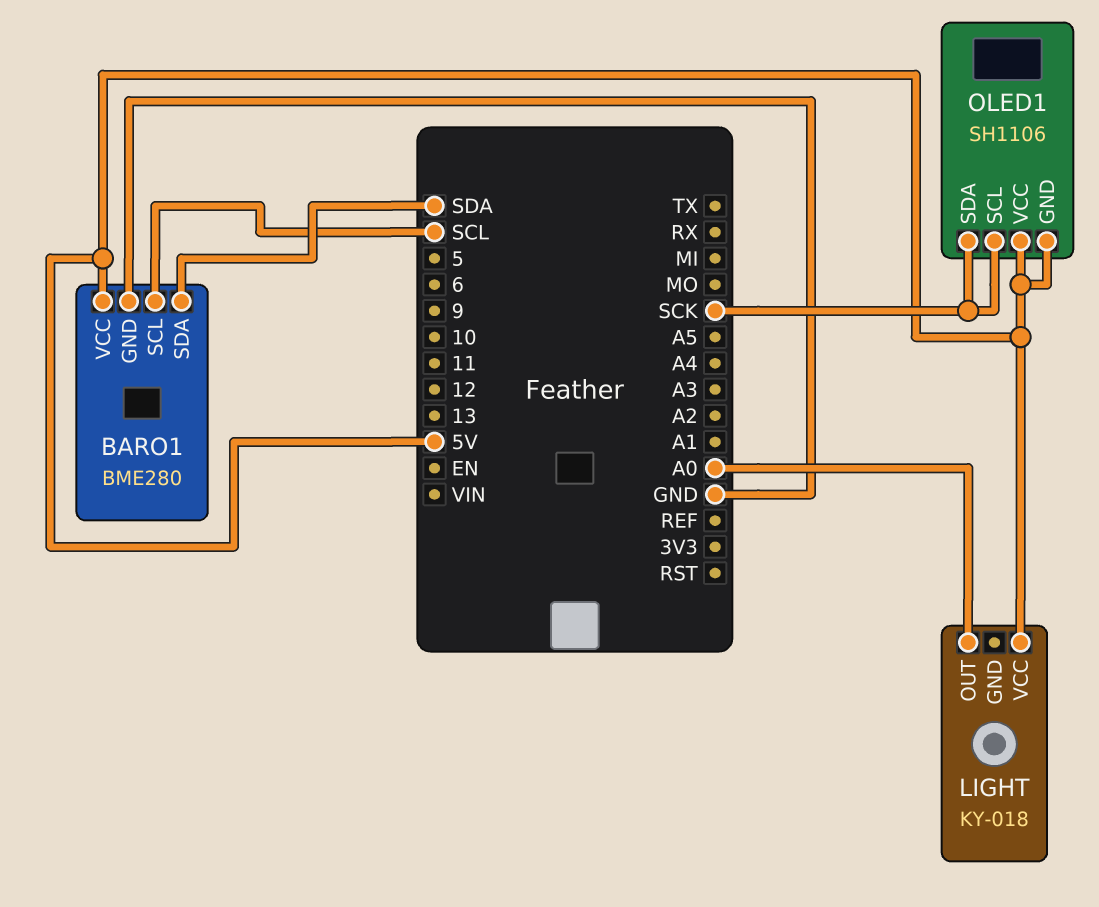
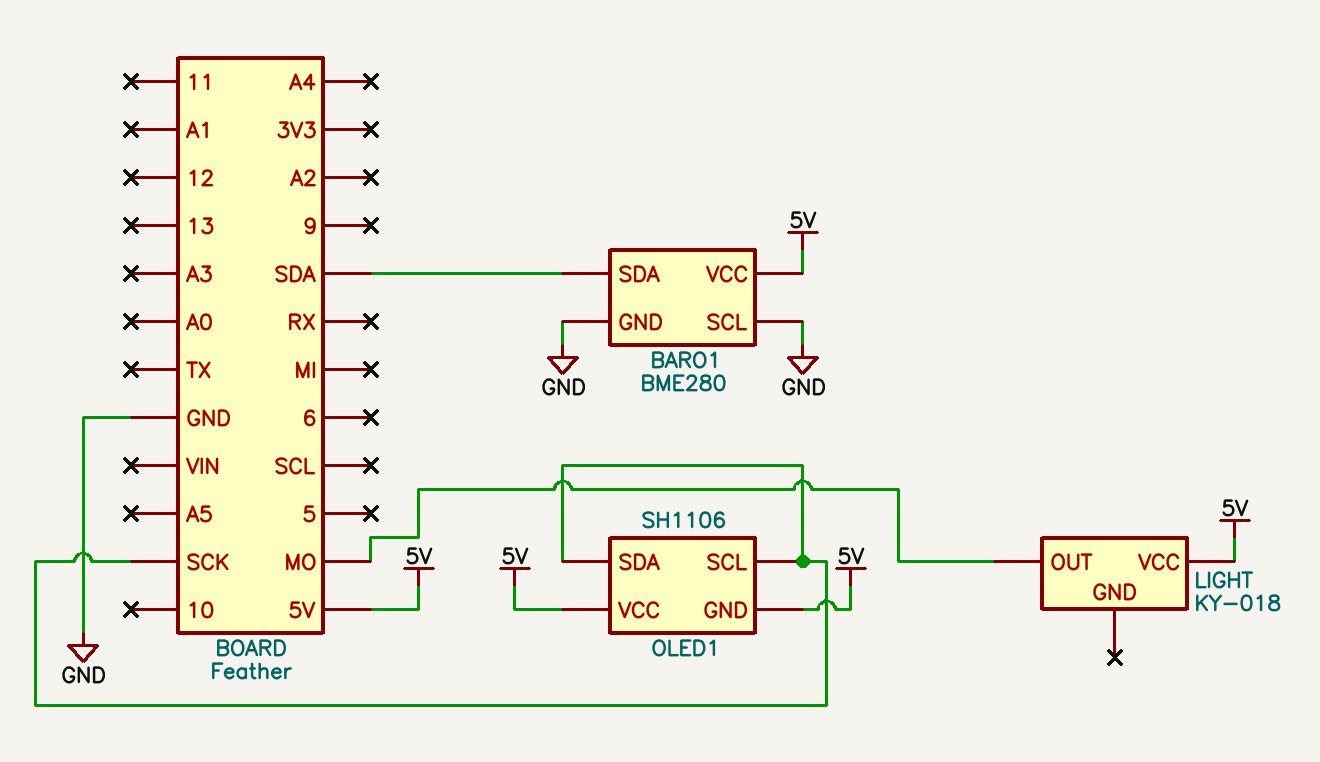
BARO1 pin SCL: SCL -> GND
LIGHT pin OUT: A0 -> MO

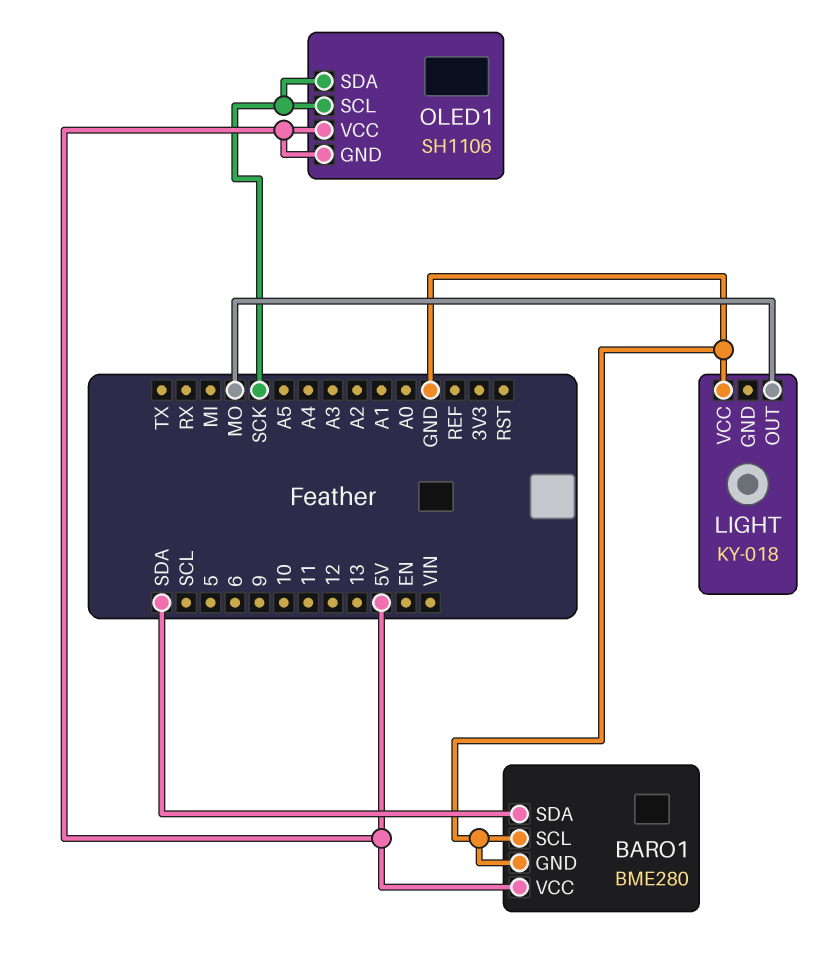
LIGHT pin VCC: 5V -> GND

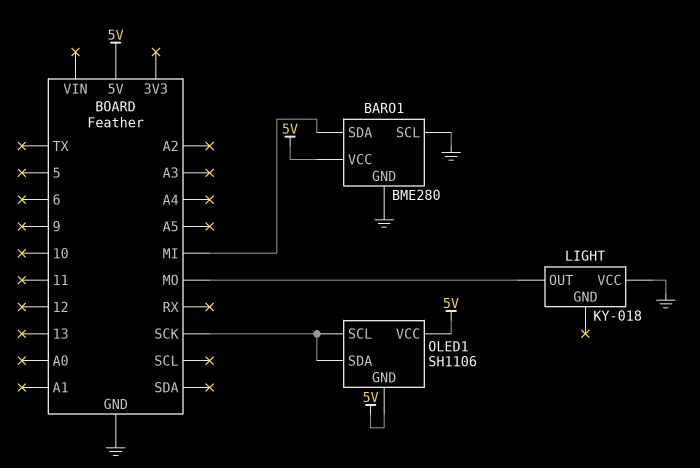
BARO1 pin SDA: SDA -> MI

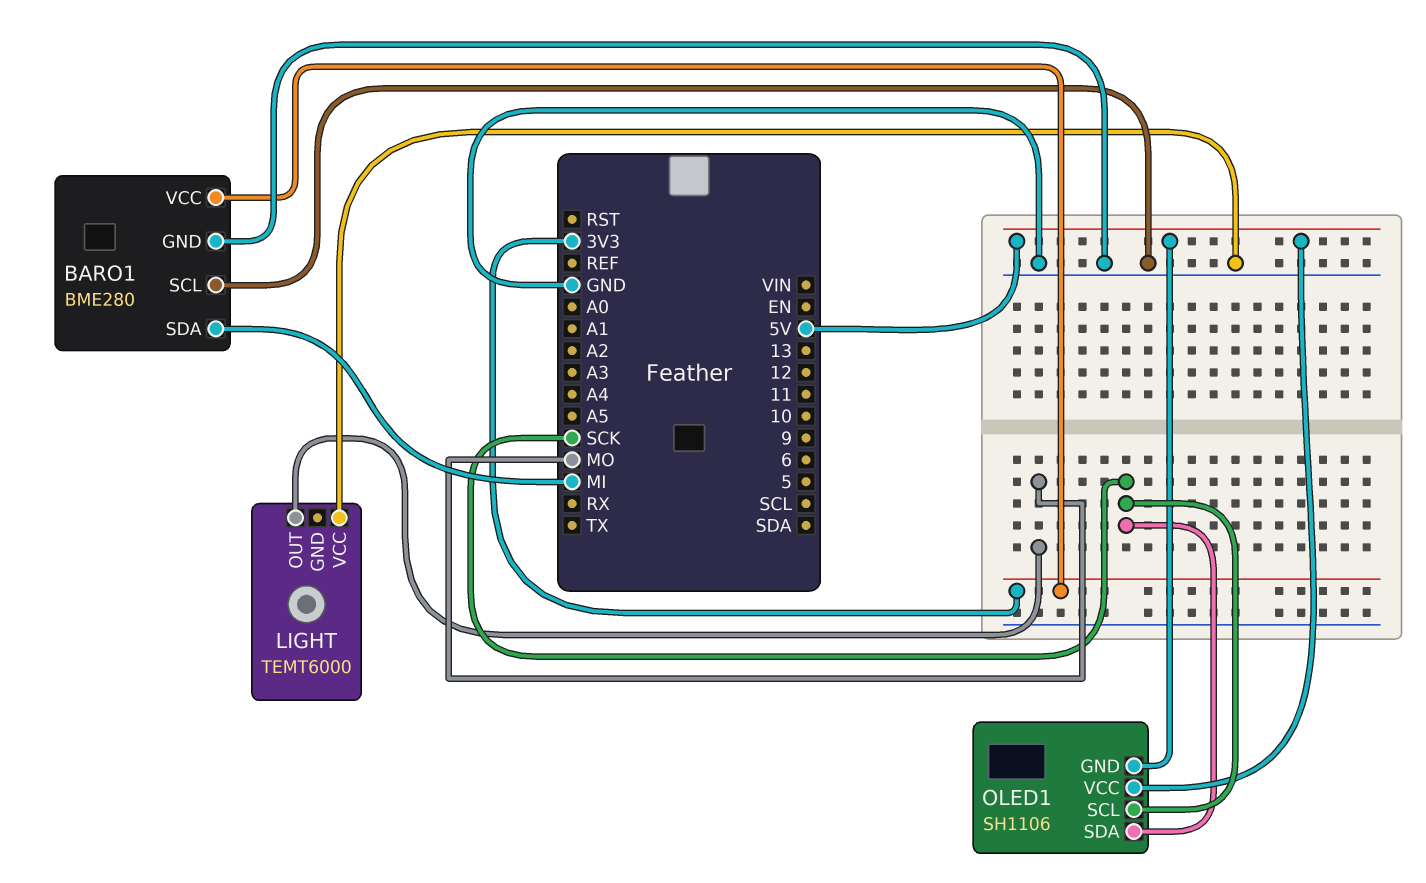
BARO1 pin VCC: 5V -> 3V3
LIGHT: KY-018 -> TEMT6000

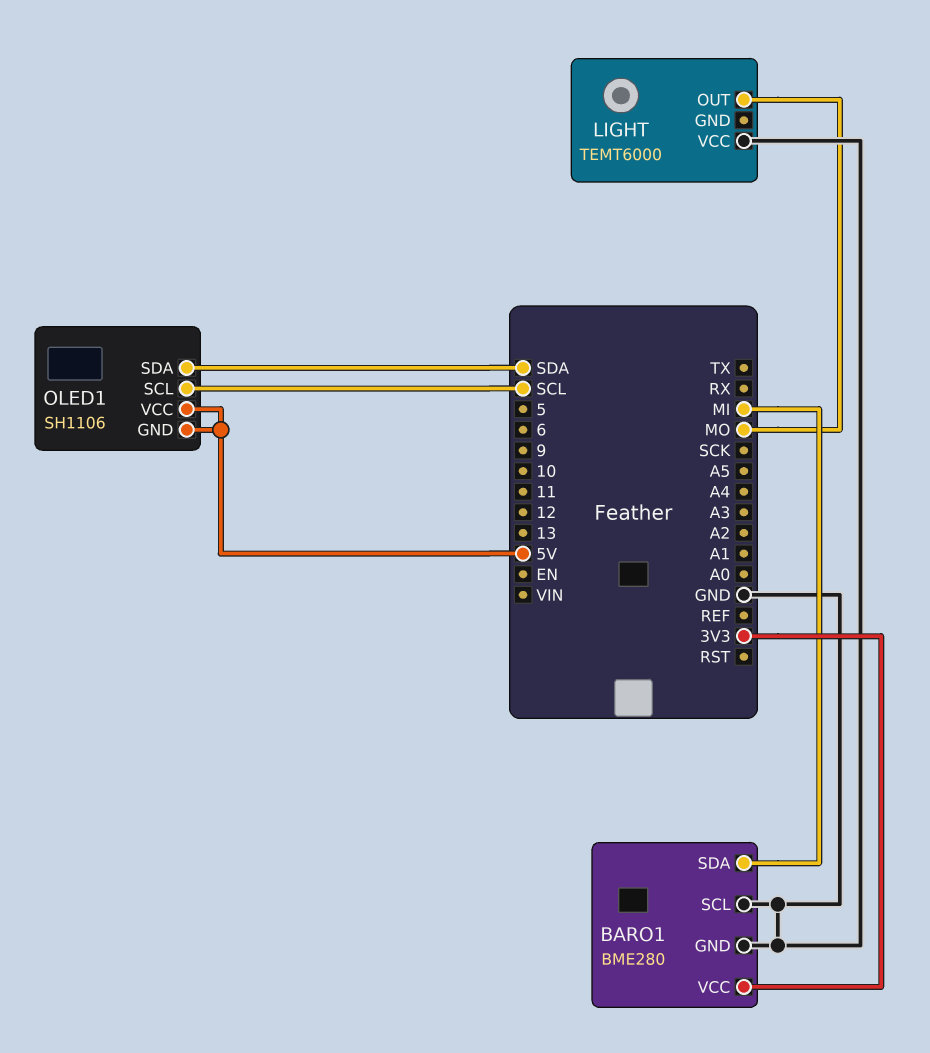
OLED1 pin SCL: SCK -> SCL
OLED1 pin SDA: SCK -> SDA

